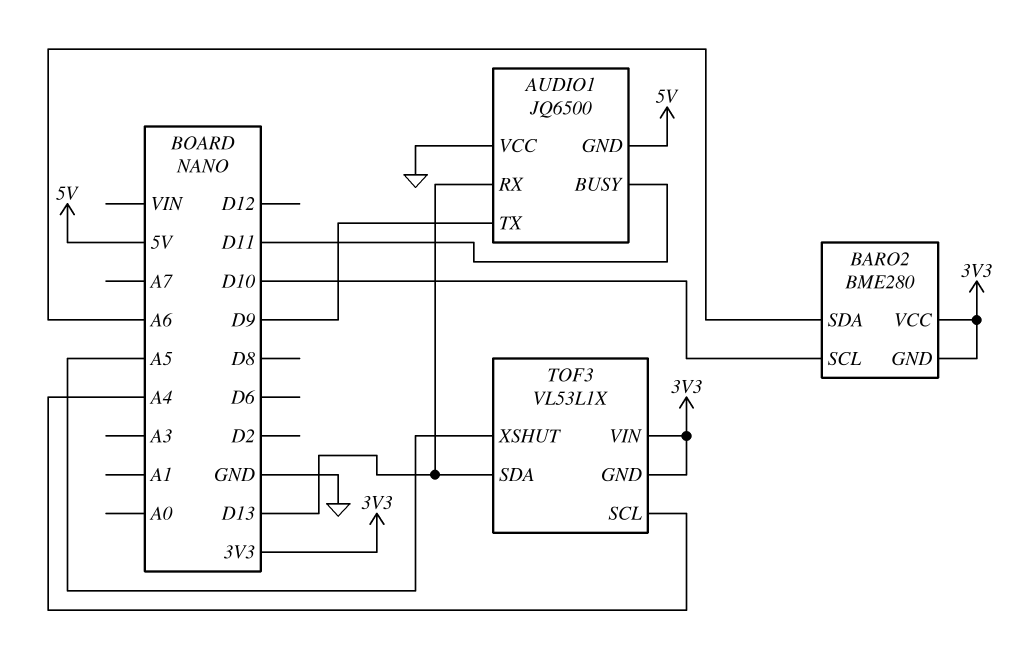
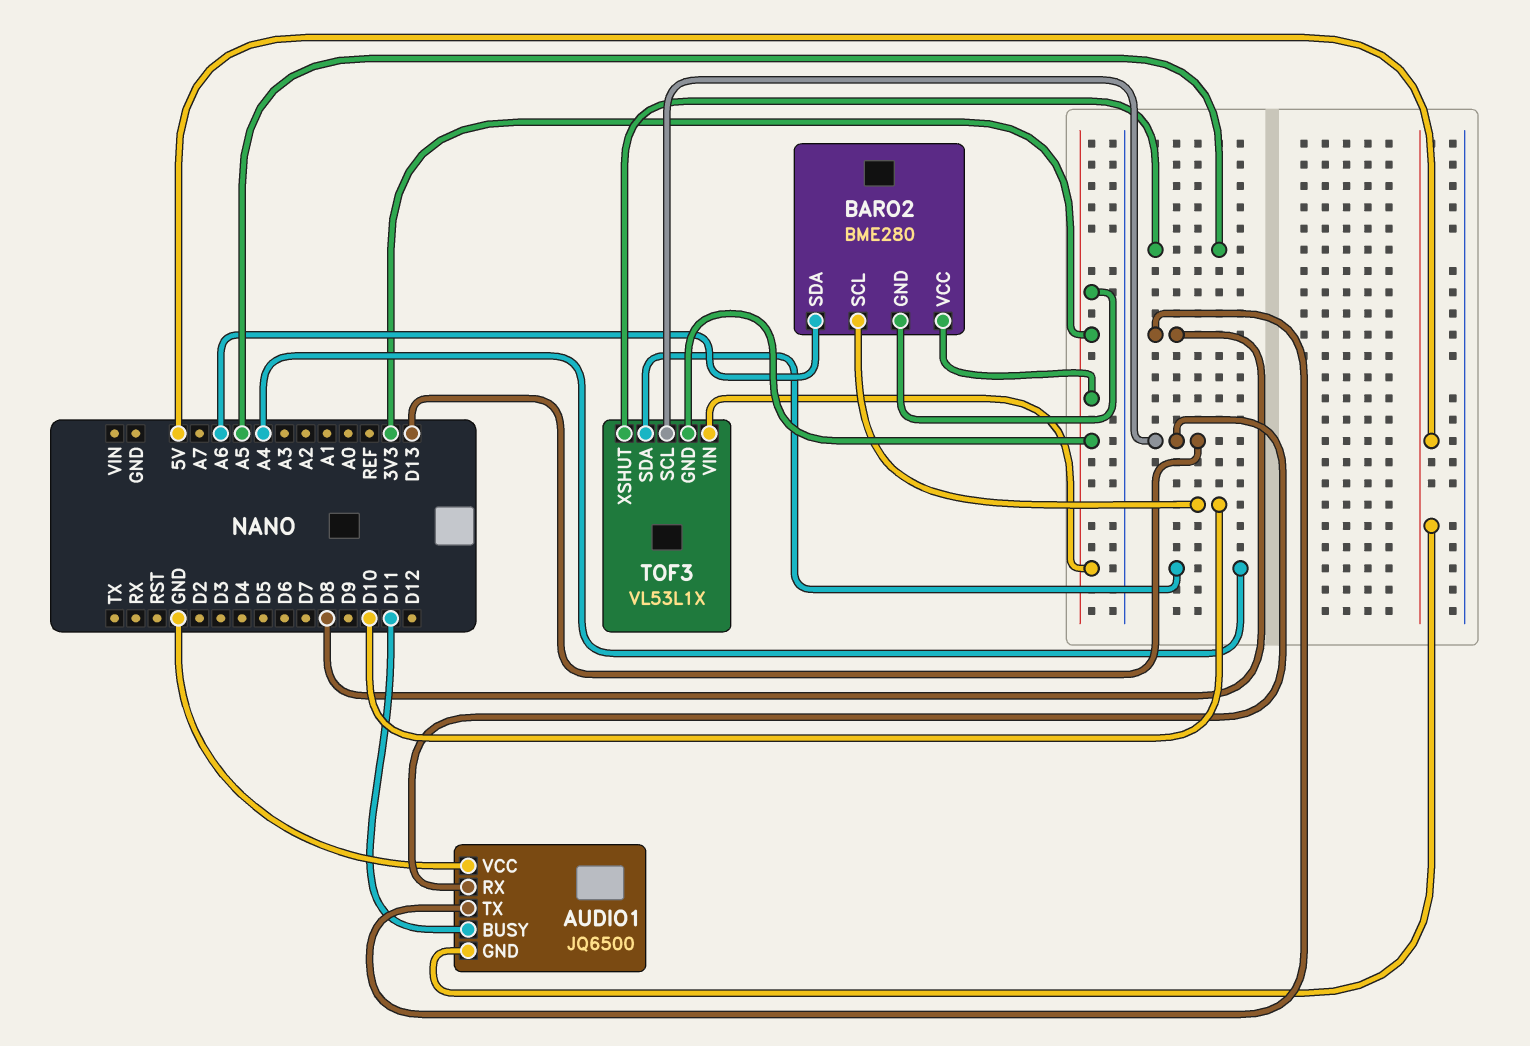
AUDIO1 pin TX: D9 -> D8
TOF3 pin SCL: A4 -> D13
TOF3 pin SDA: D13 -> A4

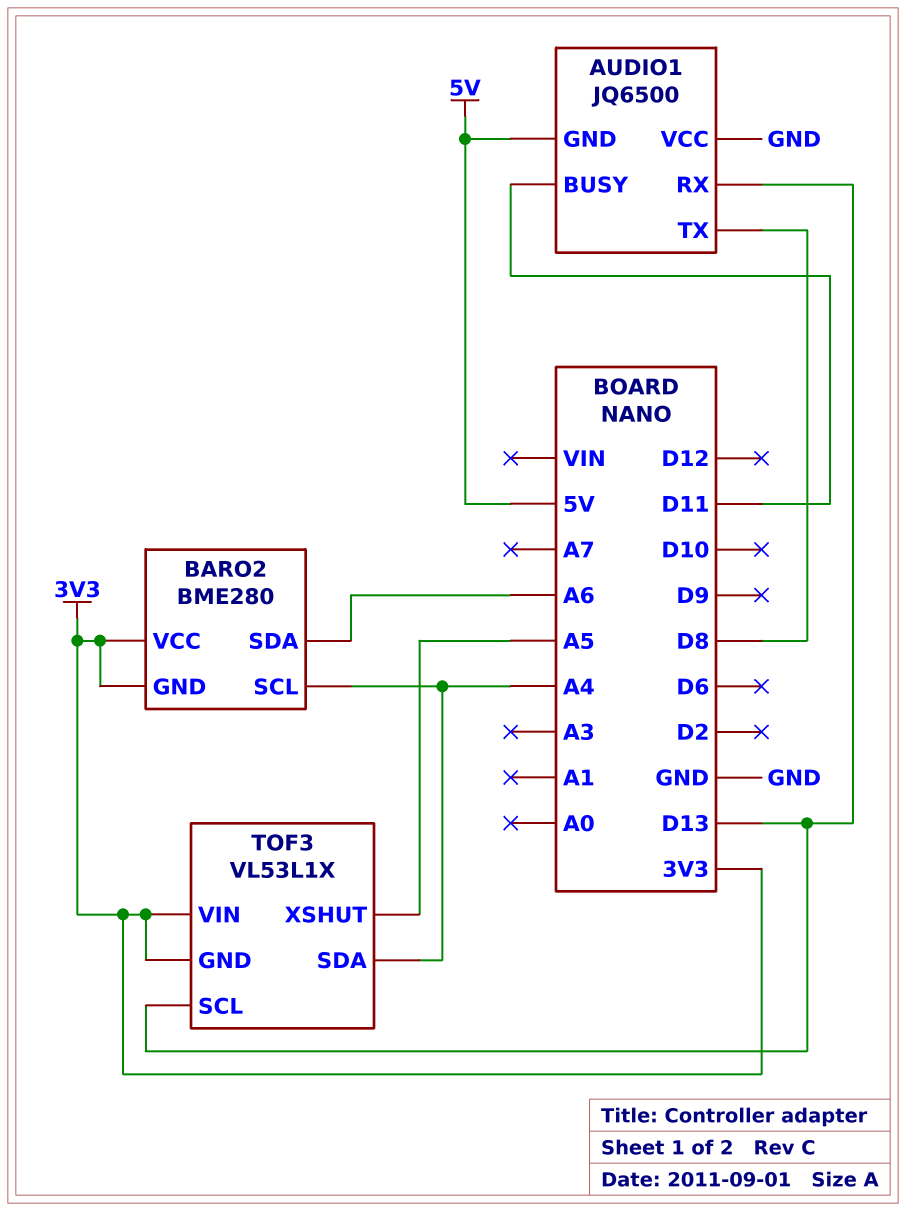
BARO2 pin SCL: D10 -> A4

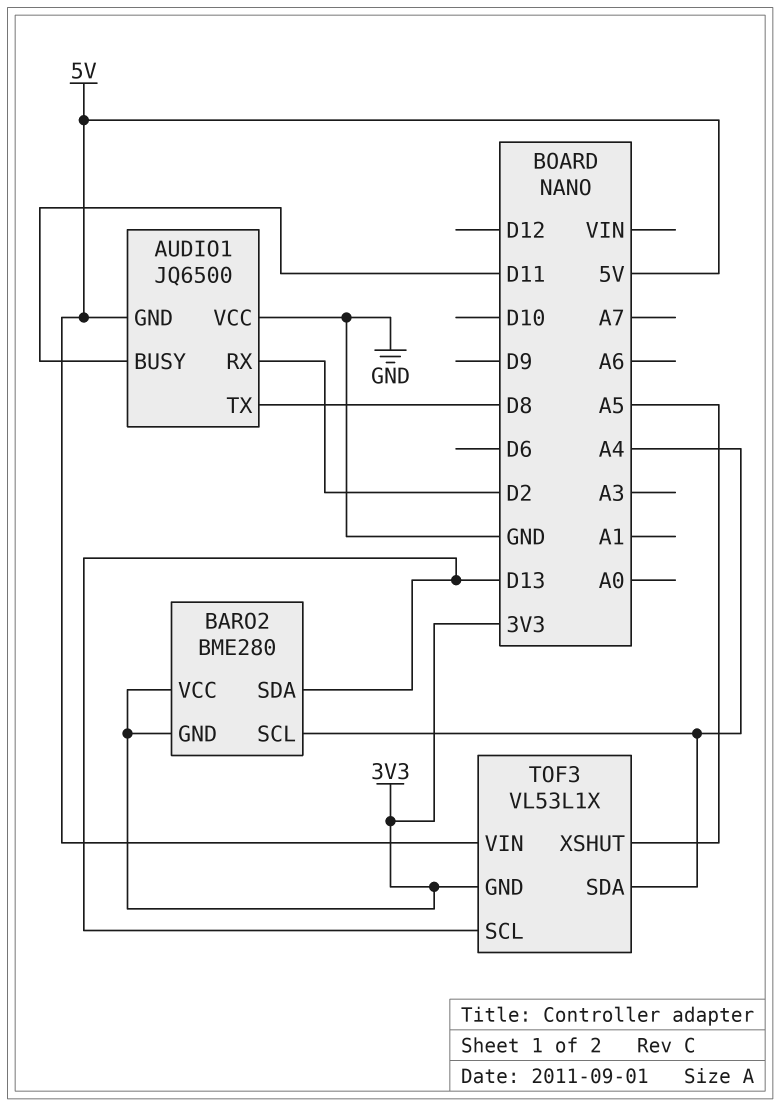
AUDIO1 pin RX: D13 -> D2
BARO2 pin SDA: A6 -> D13
TOF3 pin VIN: 3V3 -> 5V

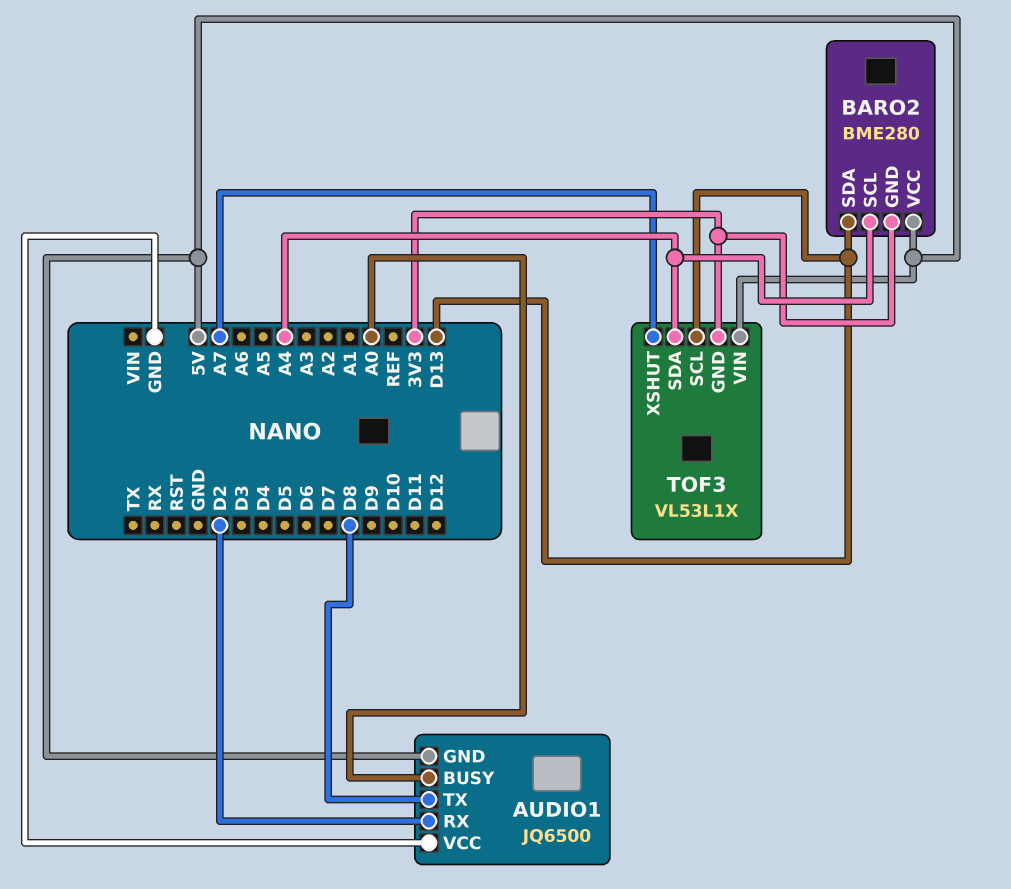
AUDIO1 pin BUSY: D11 -> A0
BARO2 pin VCC: 3V3 -> 5V
TOF3 pin XSHUT: A5 -> A7

